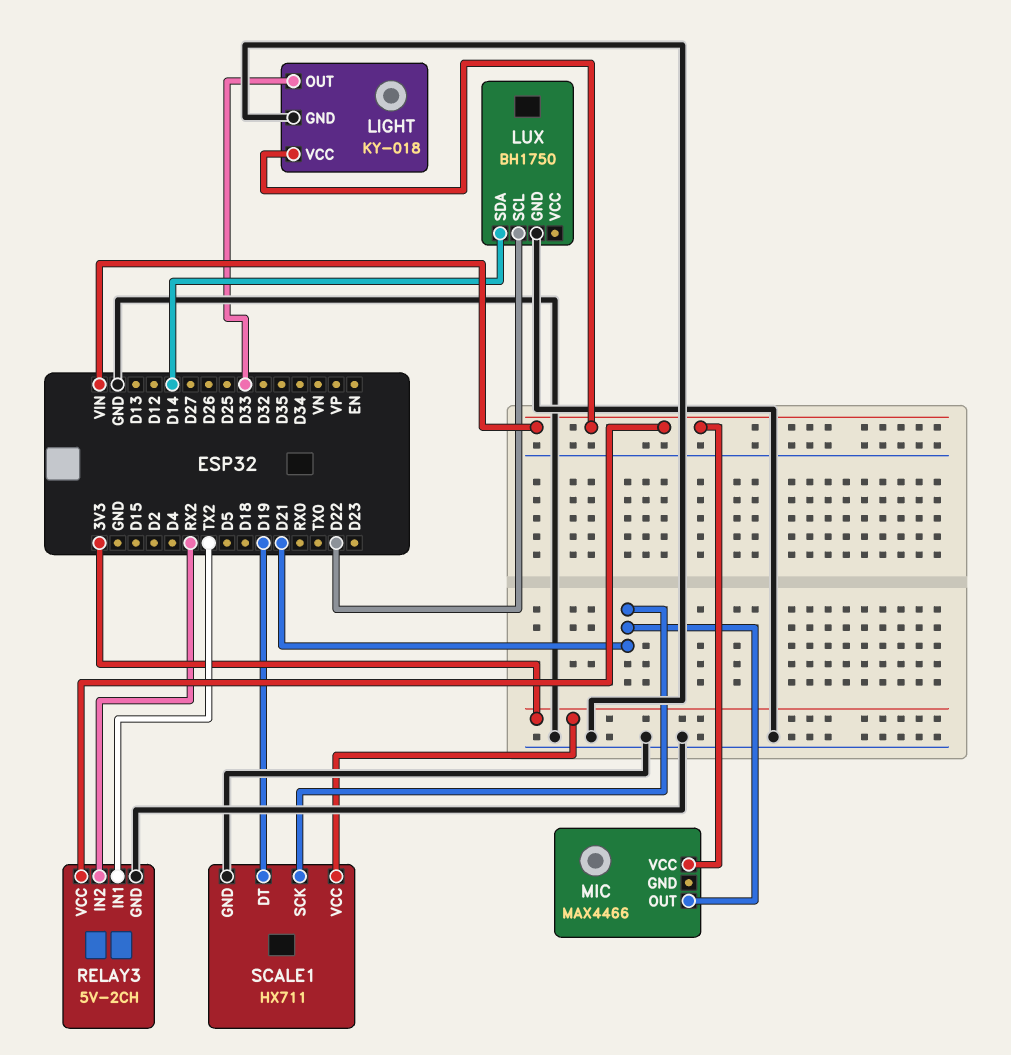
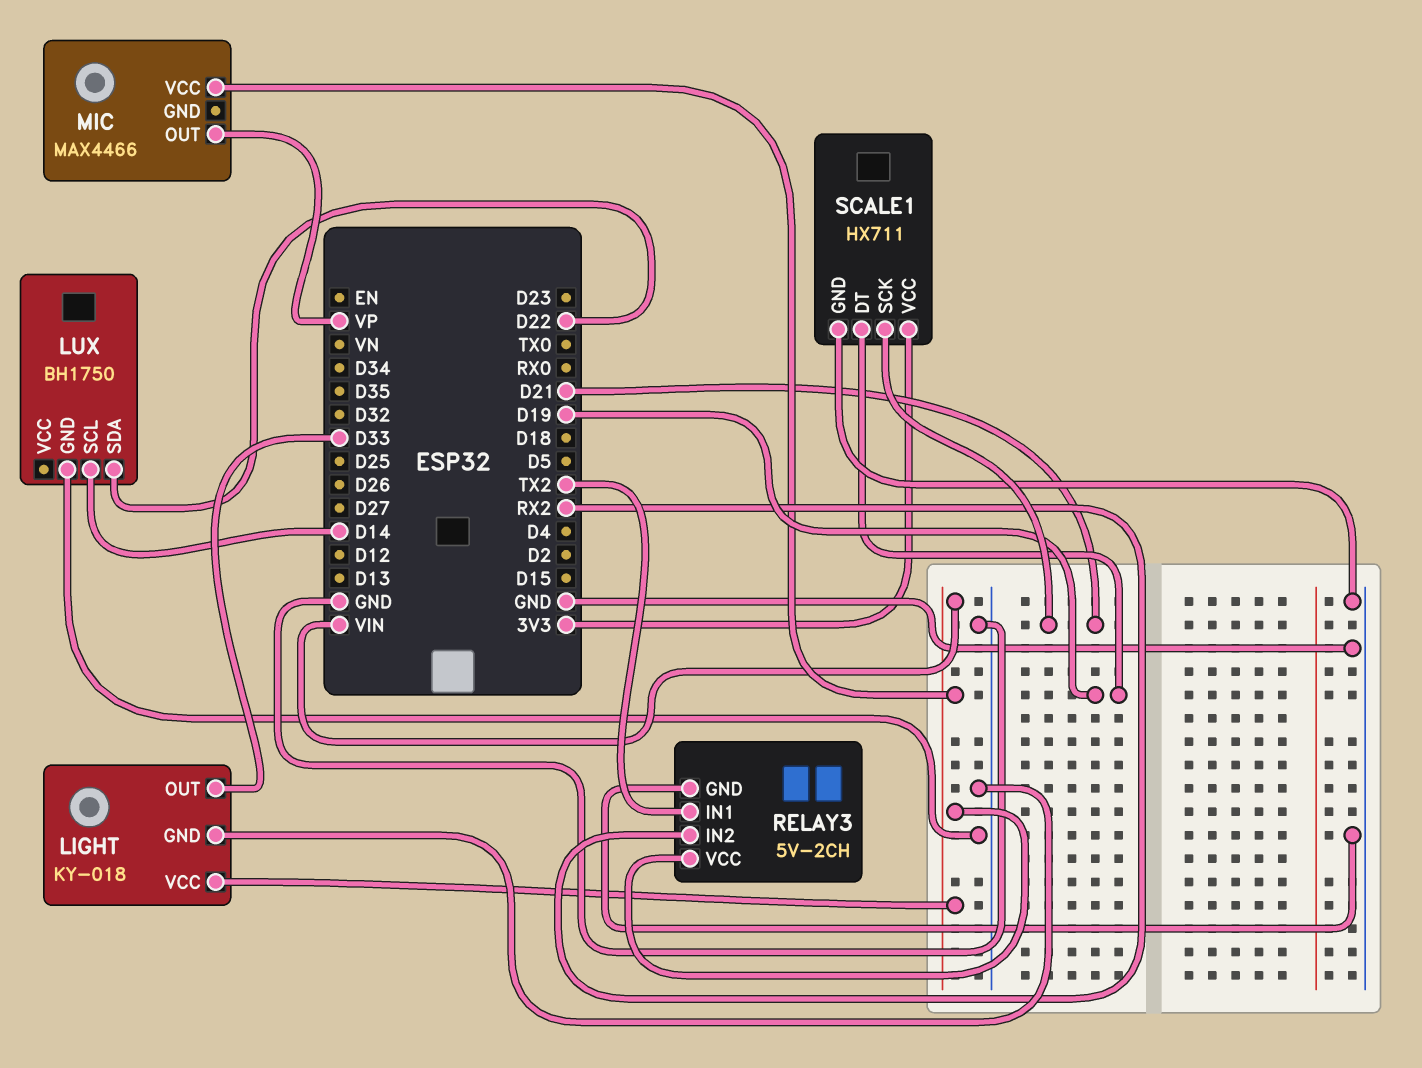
LUX pin SCL: D22 -> D14
LUX pin SDA: D14 -> D22
MIC pin OUT: D21 -> VP

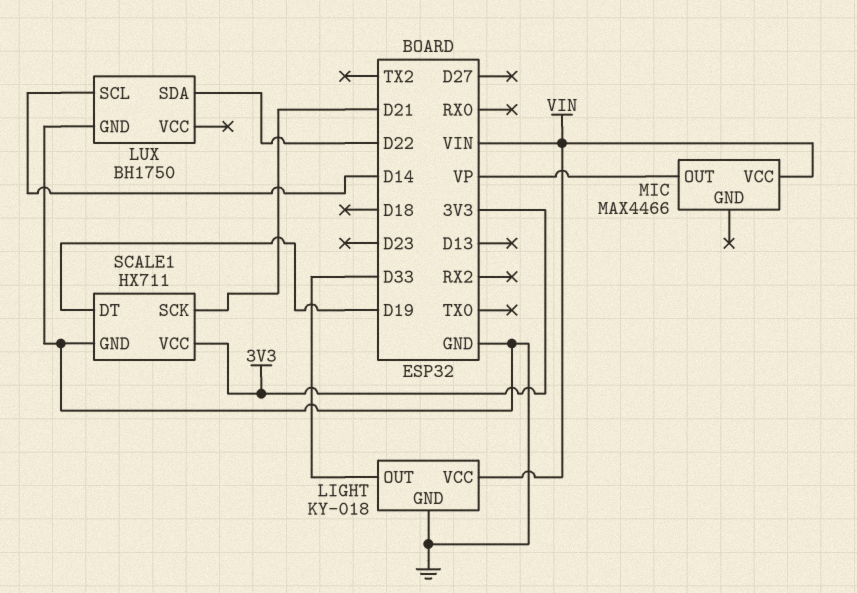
RELAY3: 5V-2CH -> none
RELAY3 pin GND: GND -> none
RELAY3 pin IN1: TX2 -> none
RELAY3 pin IN2: RX2 -> none
RELAY3 pin VCC: VIN -> none

